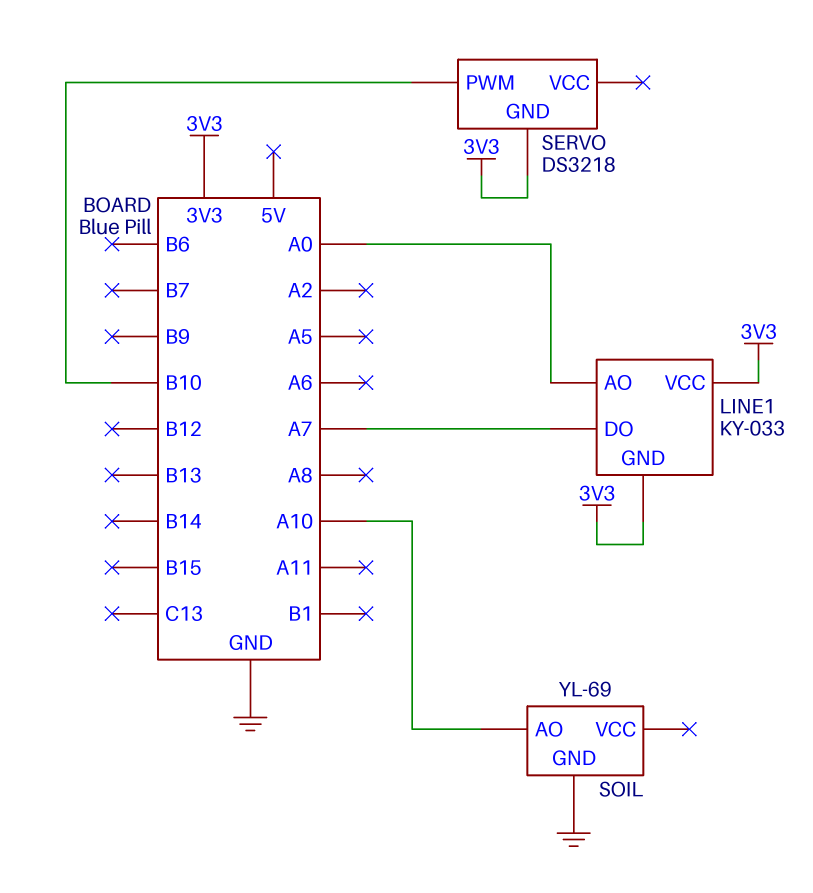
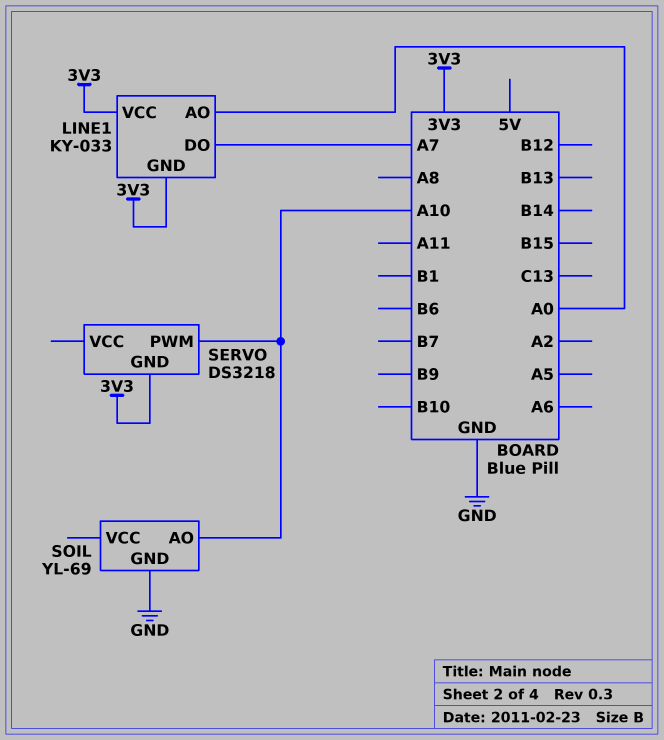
SERVO pin PWM: B10 -> A10

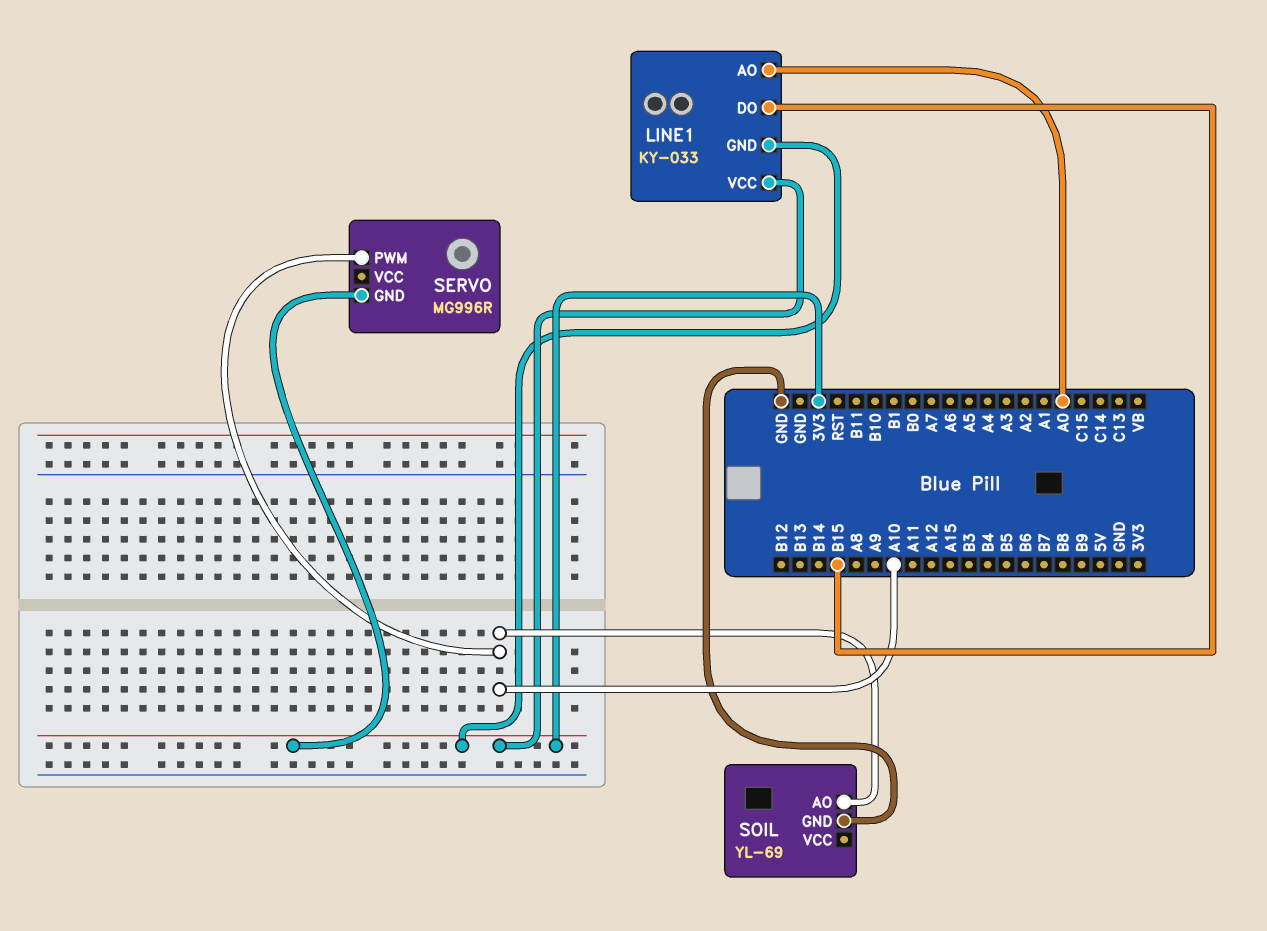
LINE1 pin DO: A7 -> B15
SERVO: DS3218 -> MG996R

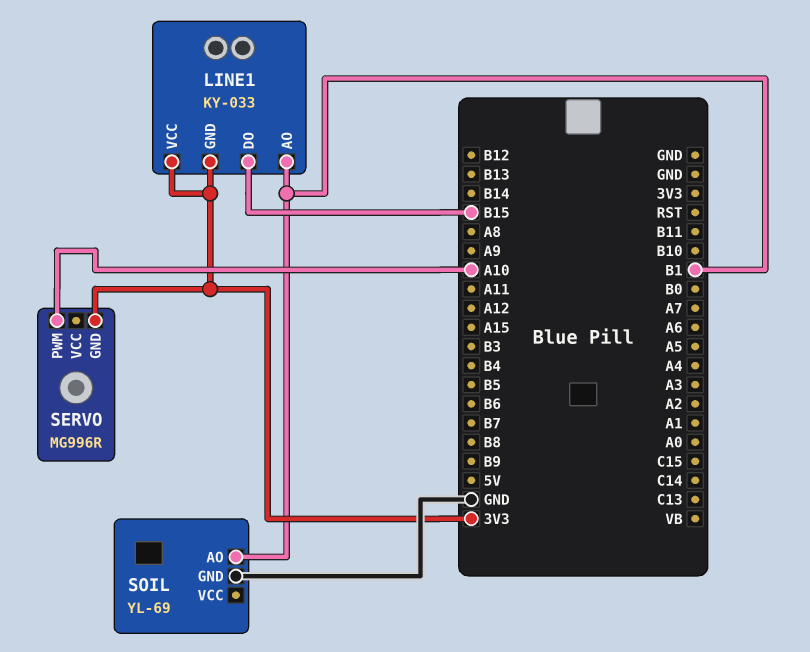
LINE1 pin AO: A0 -> B1
SOIL pin AO: A10 -> B1

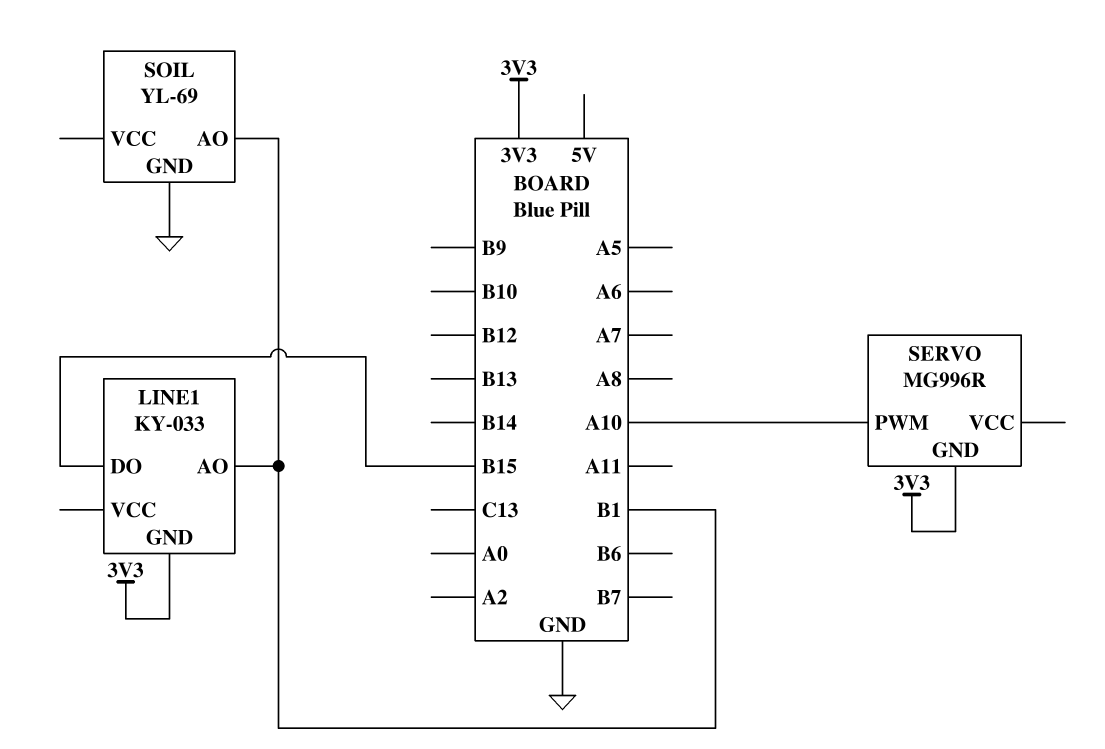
LINE1 pin VCC: 3V3 -> none

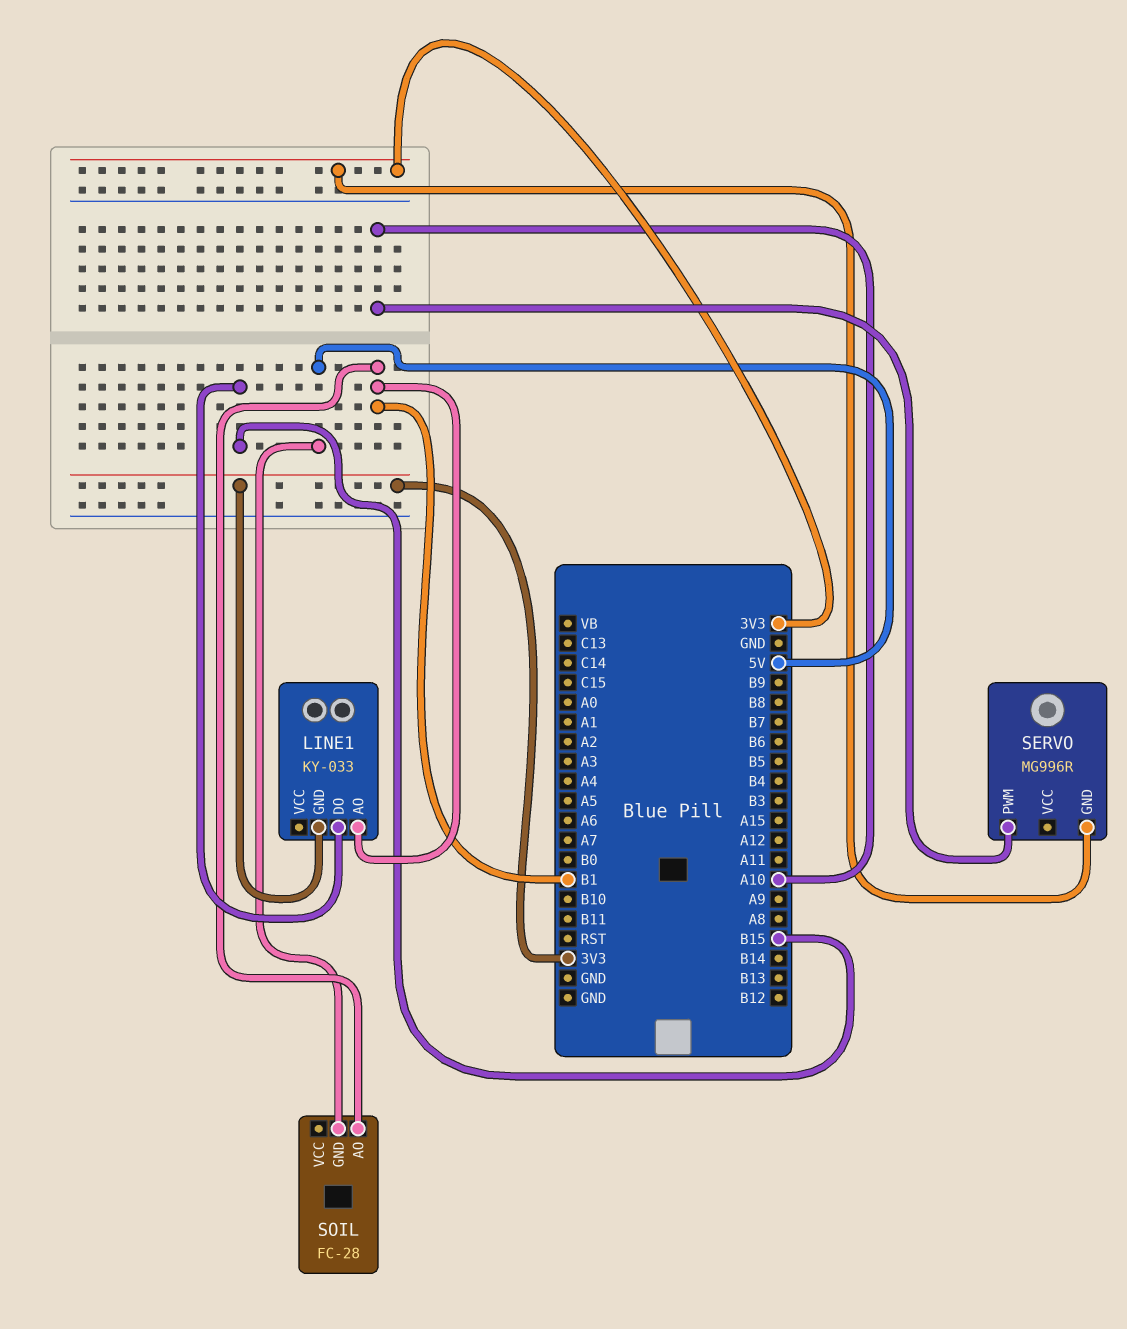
SOIL: YL-69 -> FC-28
SOIL pin GND: GND -> 5V

